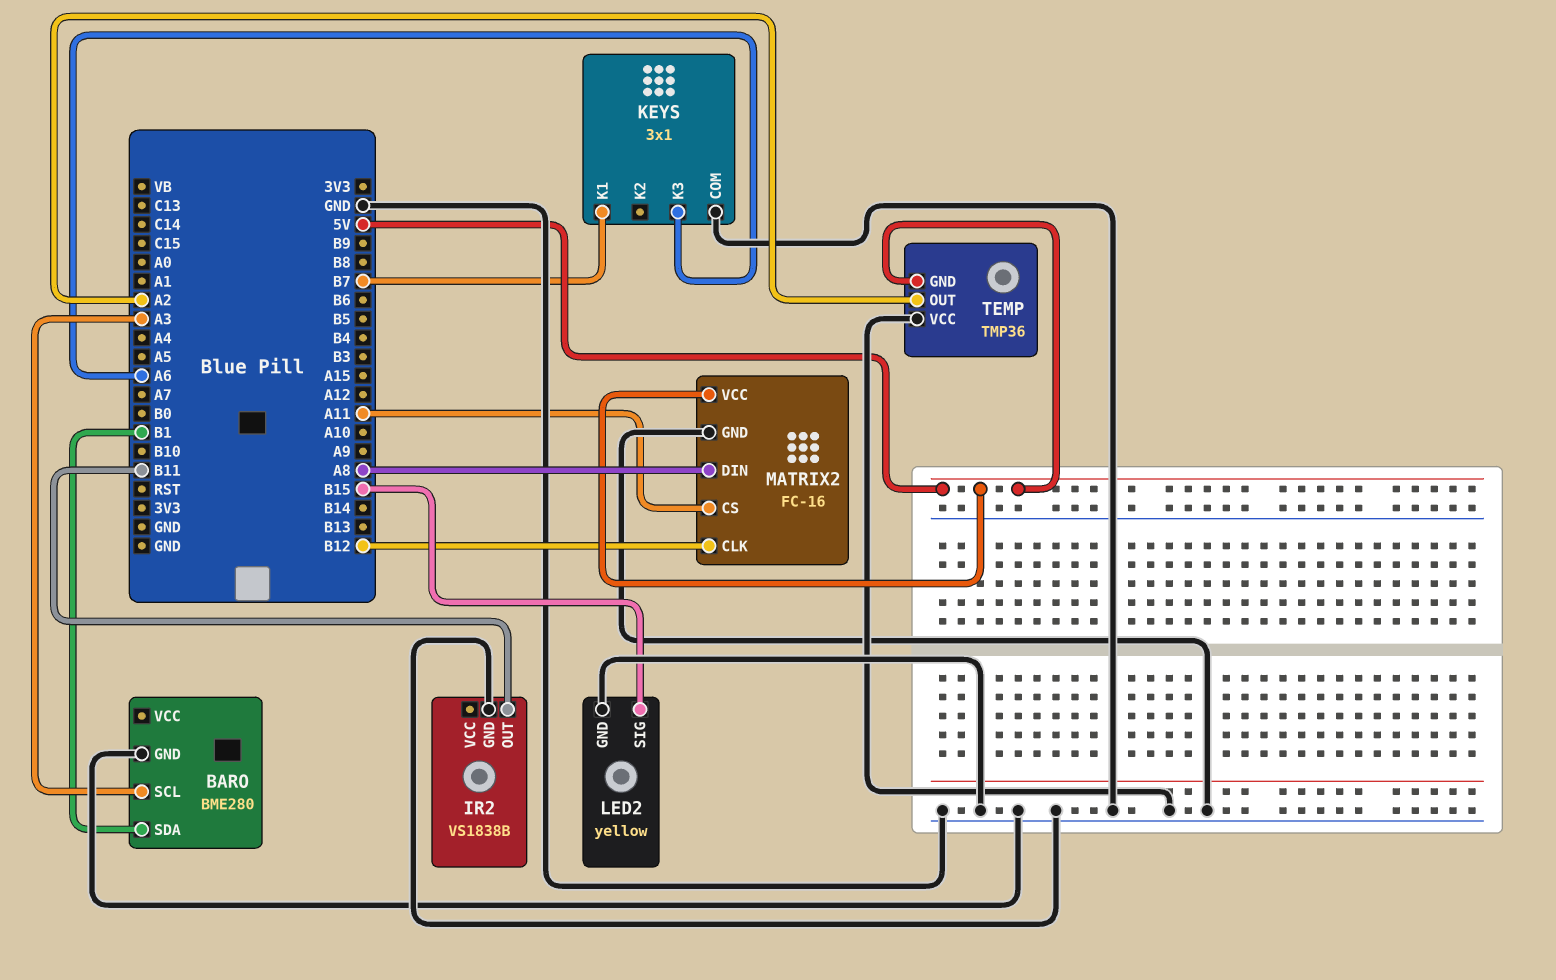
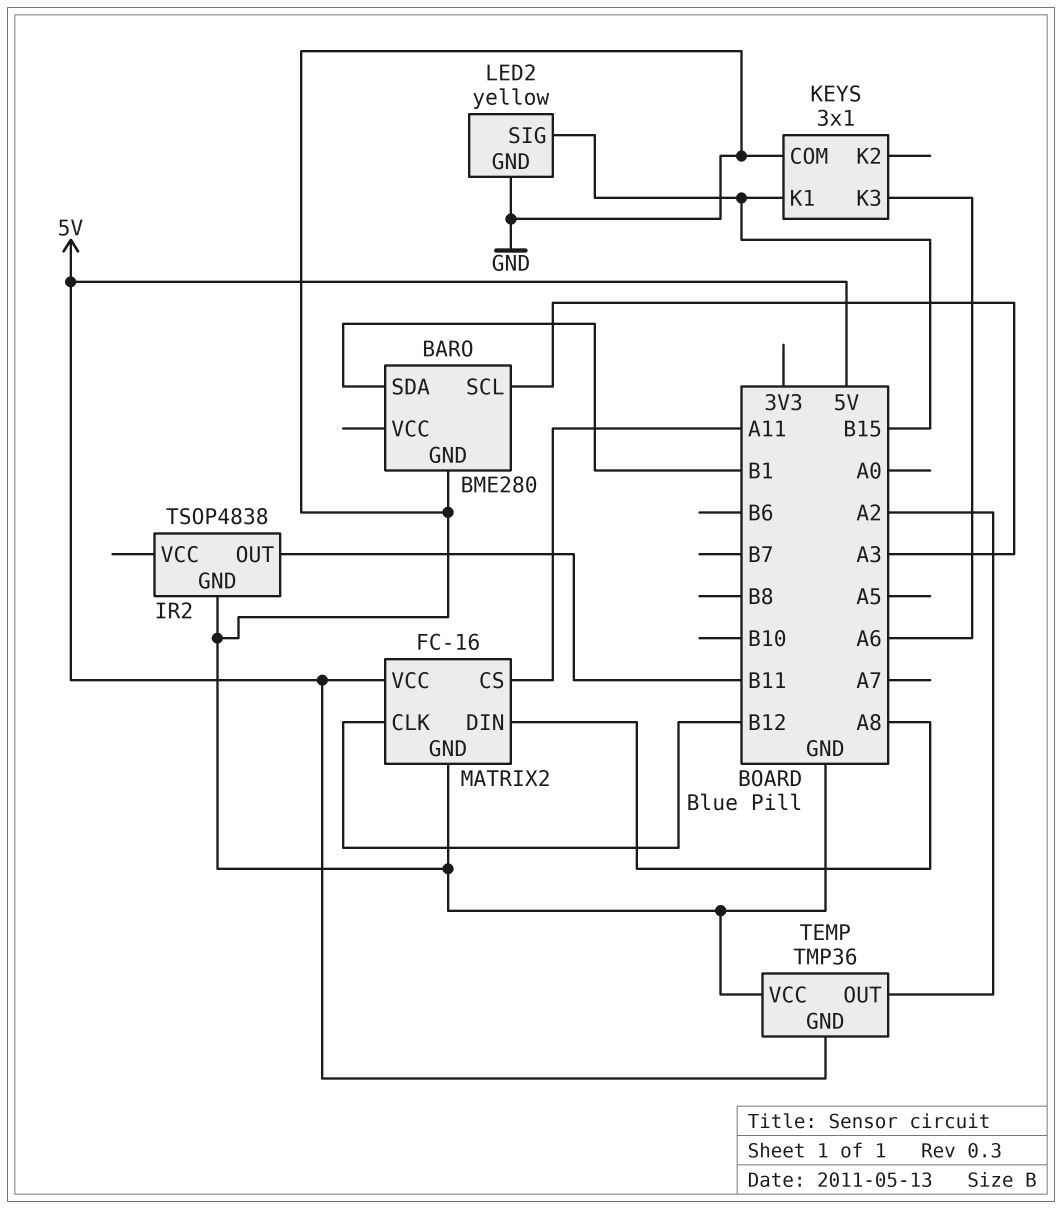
IR2: VS1838B -> TSOP4838
KEYS pin K1: B7 -> B15

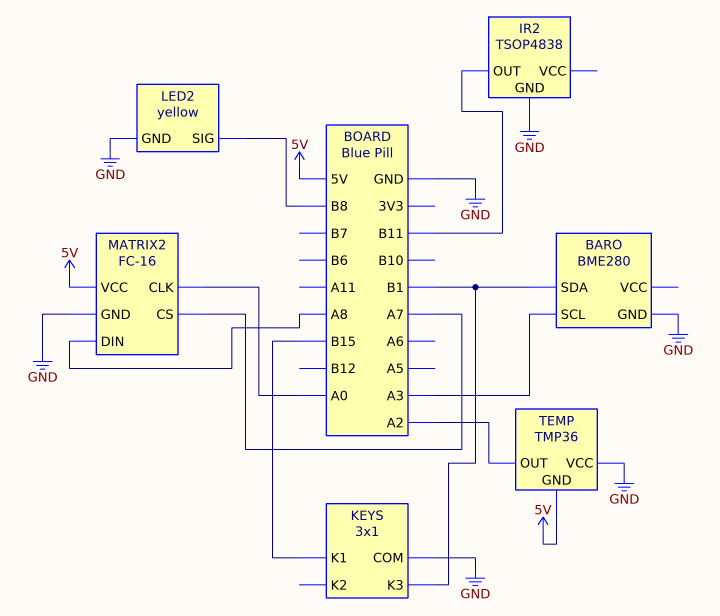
KEYS pin K3: A6 -> B1
LED2 pin SIG: B15 -> B8
MATRIX2 pin CLK: B12 -> A0
MATRIX2 pin CS: A11 -> A7

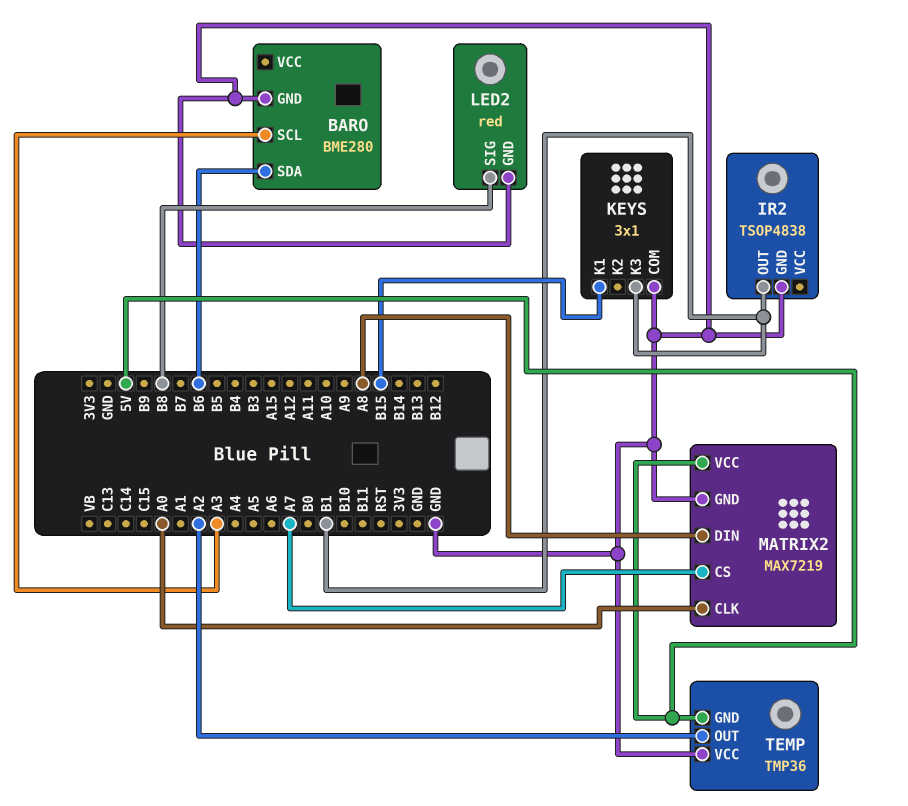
BARO pin SDA: B1 -> B6
IR2 pin OUT: B11 -> B1
LED2: yellow -> red
MATRIX2: FC-16 -> MAX7219

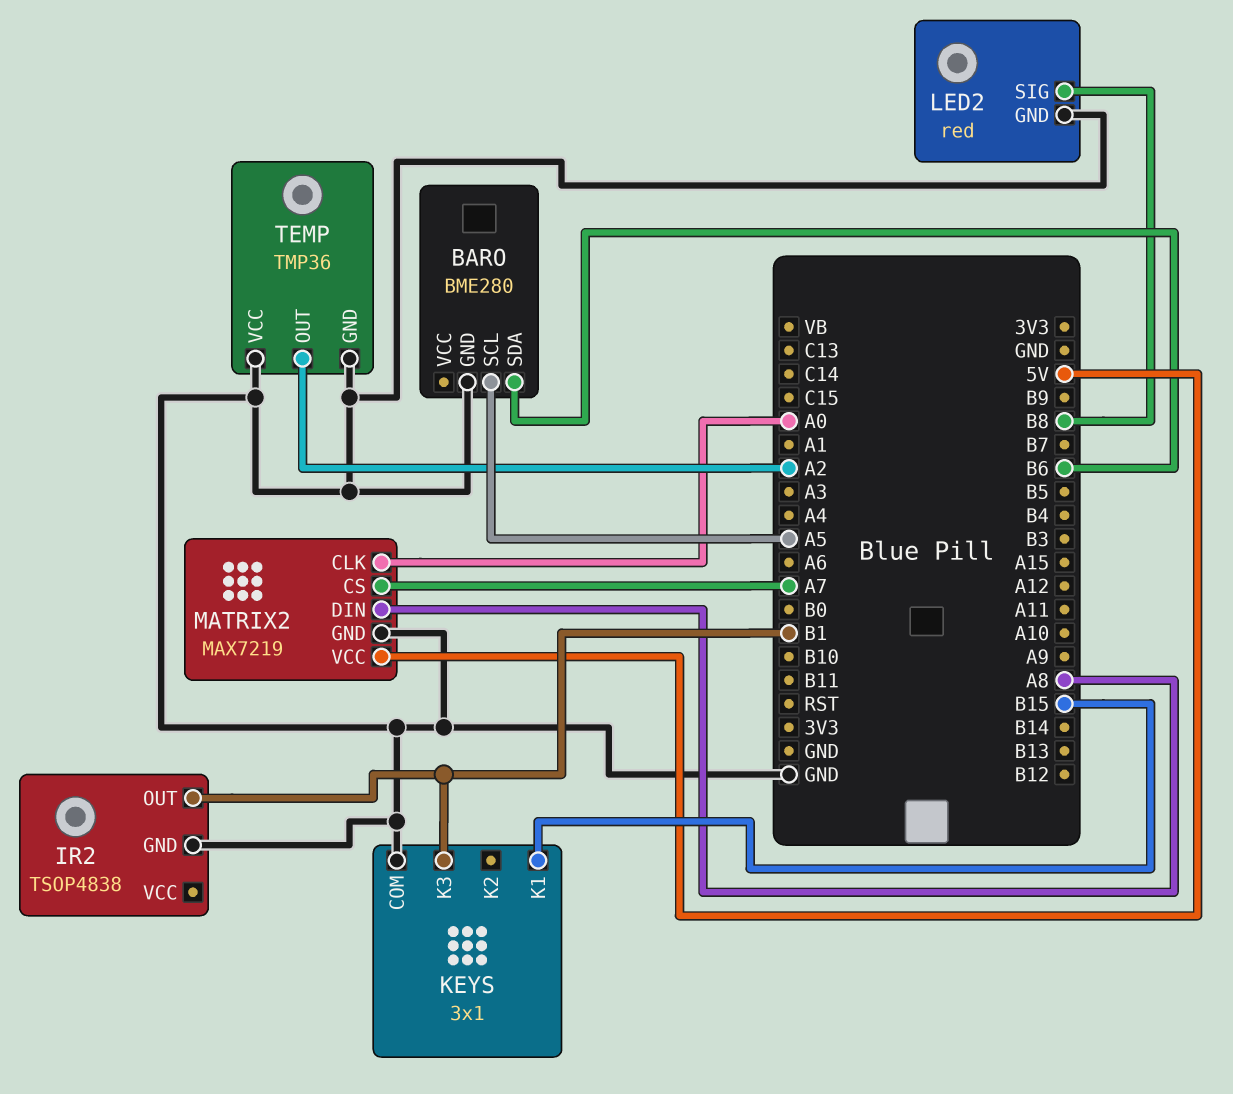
BARO pin SCL: A3 -> A5
TEMP pin GND: 5V -> GND

